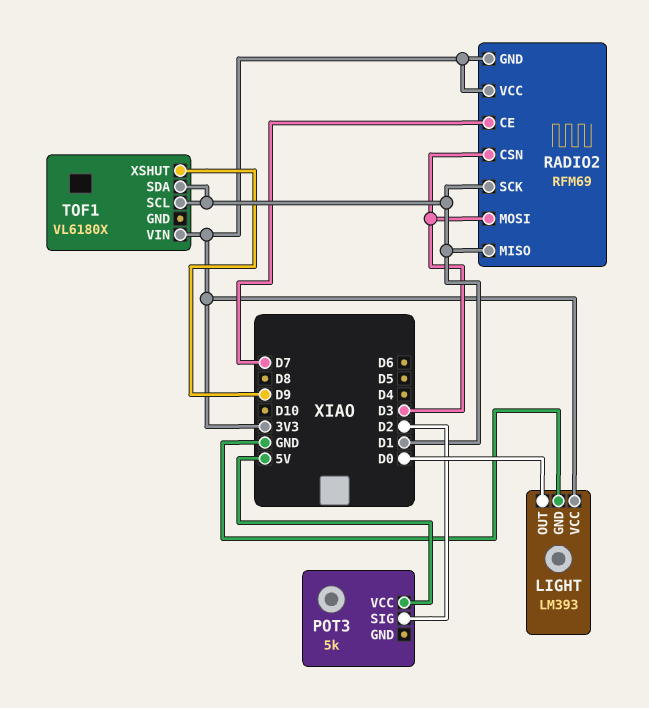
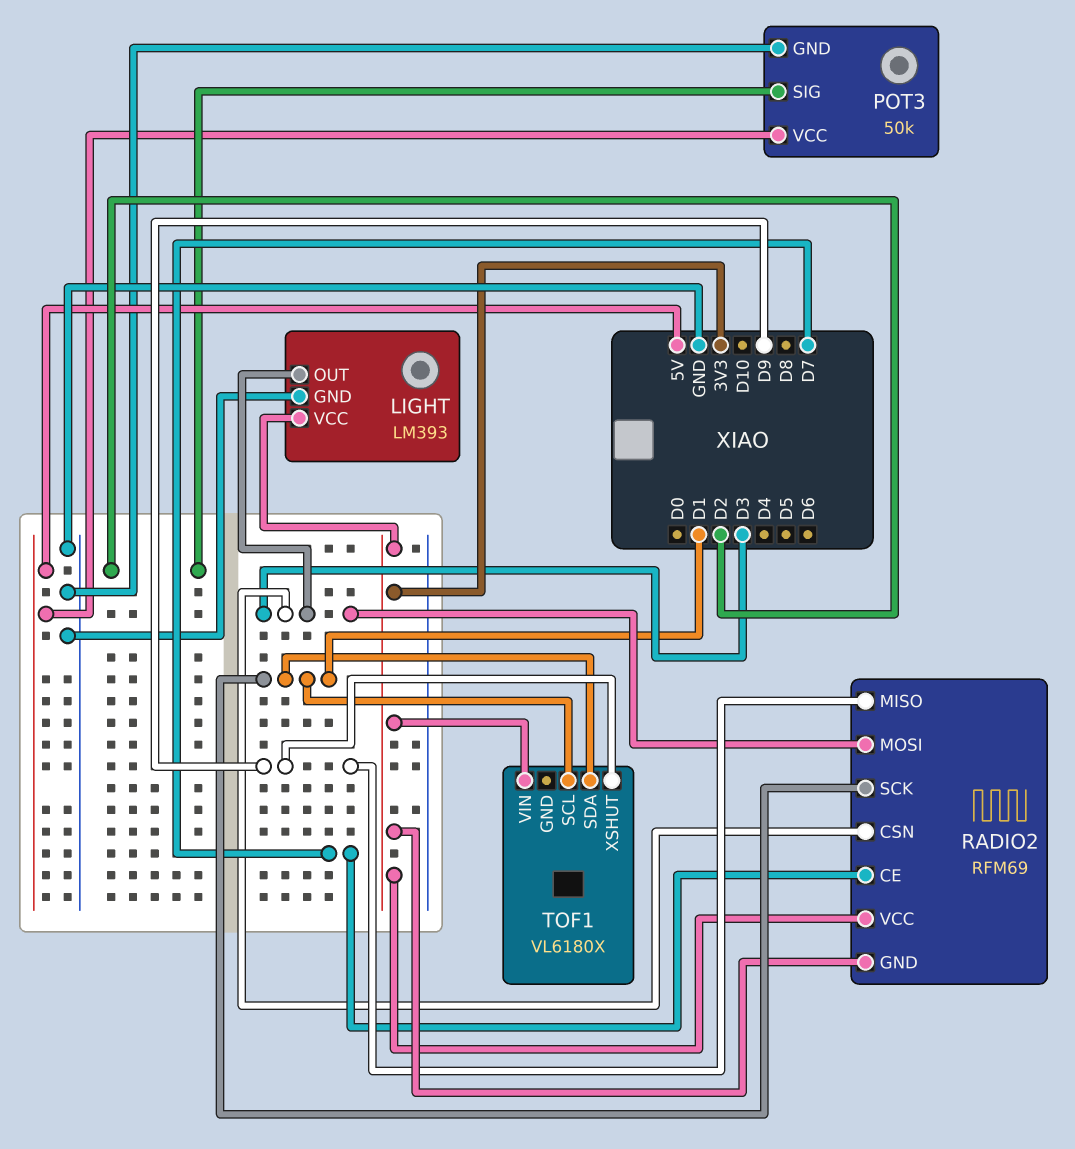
LIGHT pin OUT: D0 -> D3
POT3: 5k -> 50k
POT3 pin GND: none -> GND
RADIO2 pin MISO: D1 -> D9

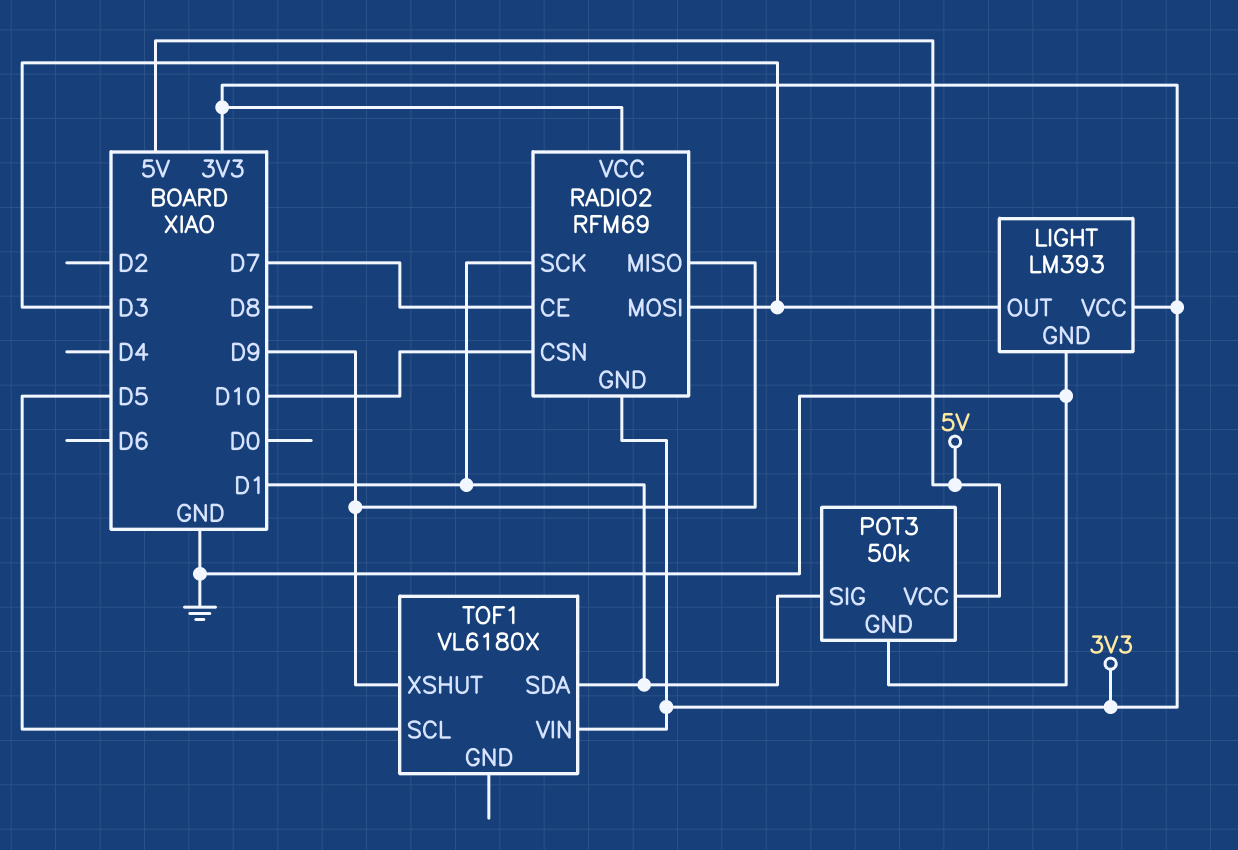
POT3 pin SIG: D2 -> D1
RADIO2 pin CSN: D3 -> D10
TOF1 pin SCL: D1 -> D5

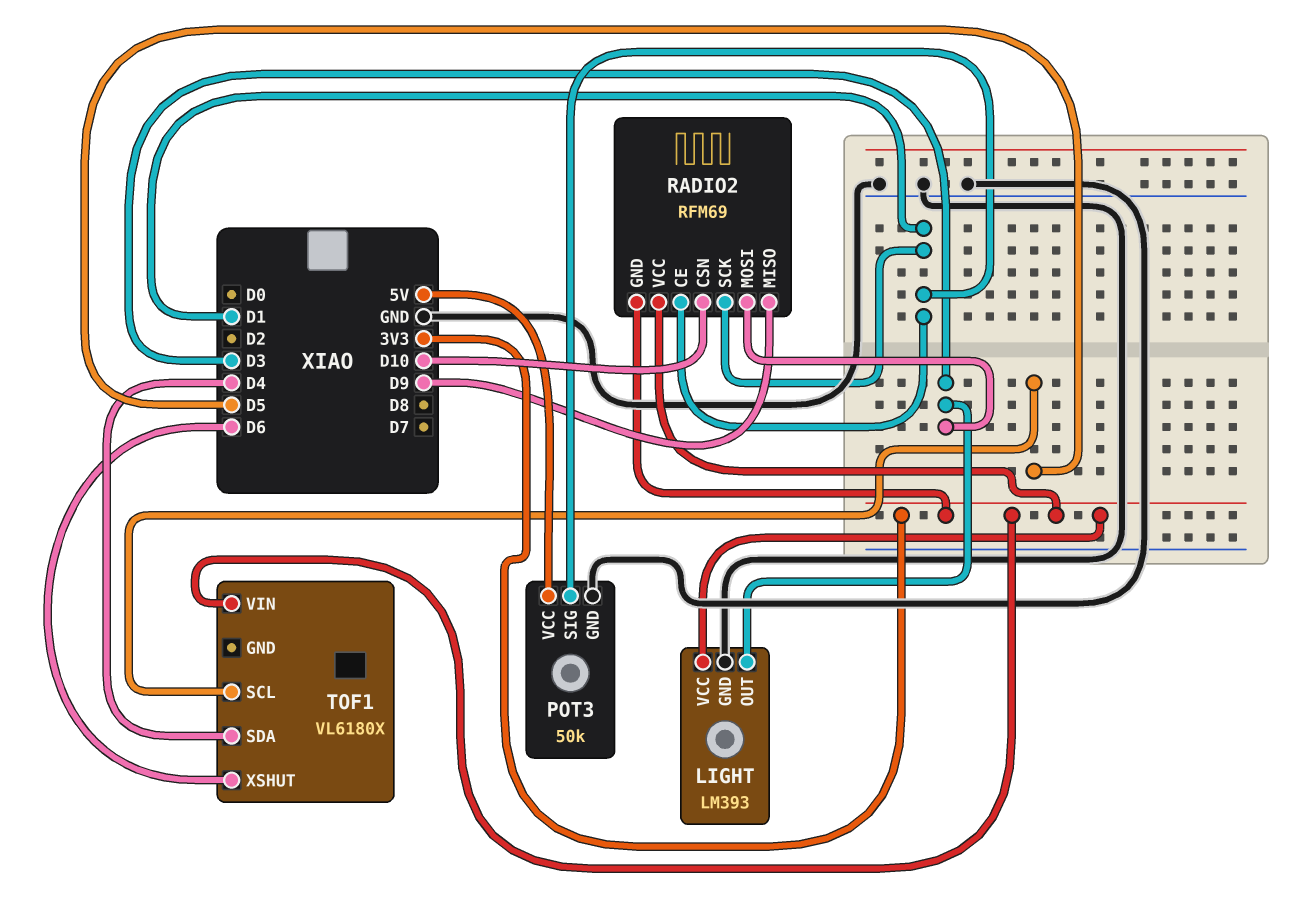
RADIO2 pin CE: D7 -> D1
TOF1 pin SDA: D1 -> D4
TOF1 pin XSHUT: D9 -> D6

